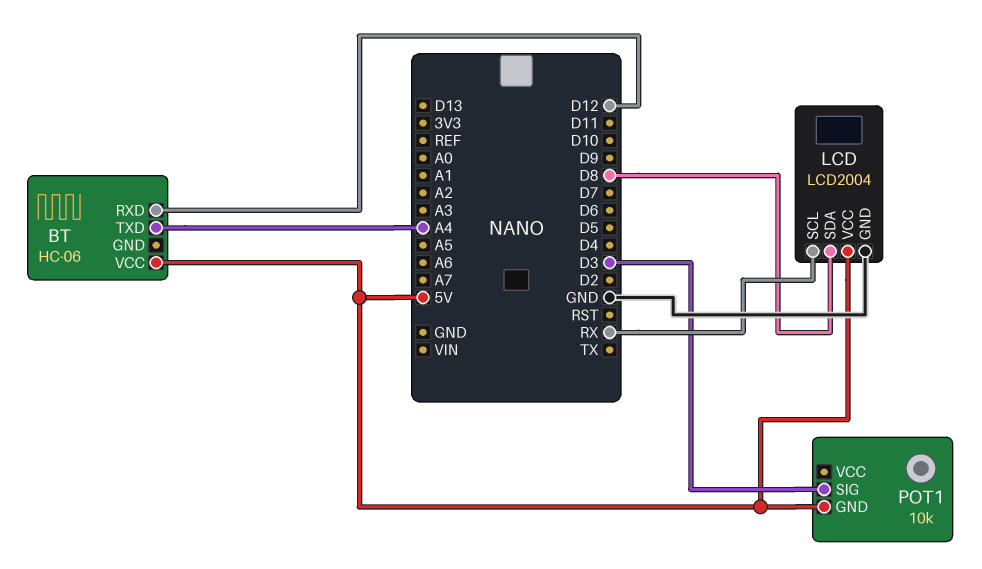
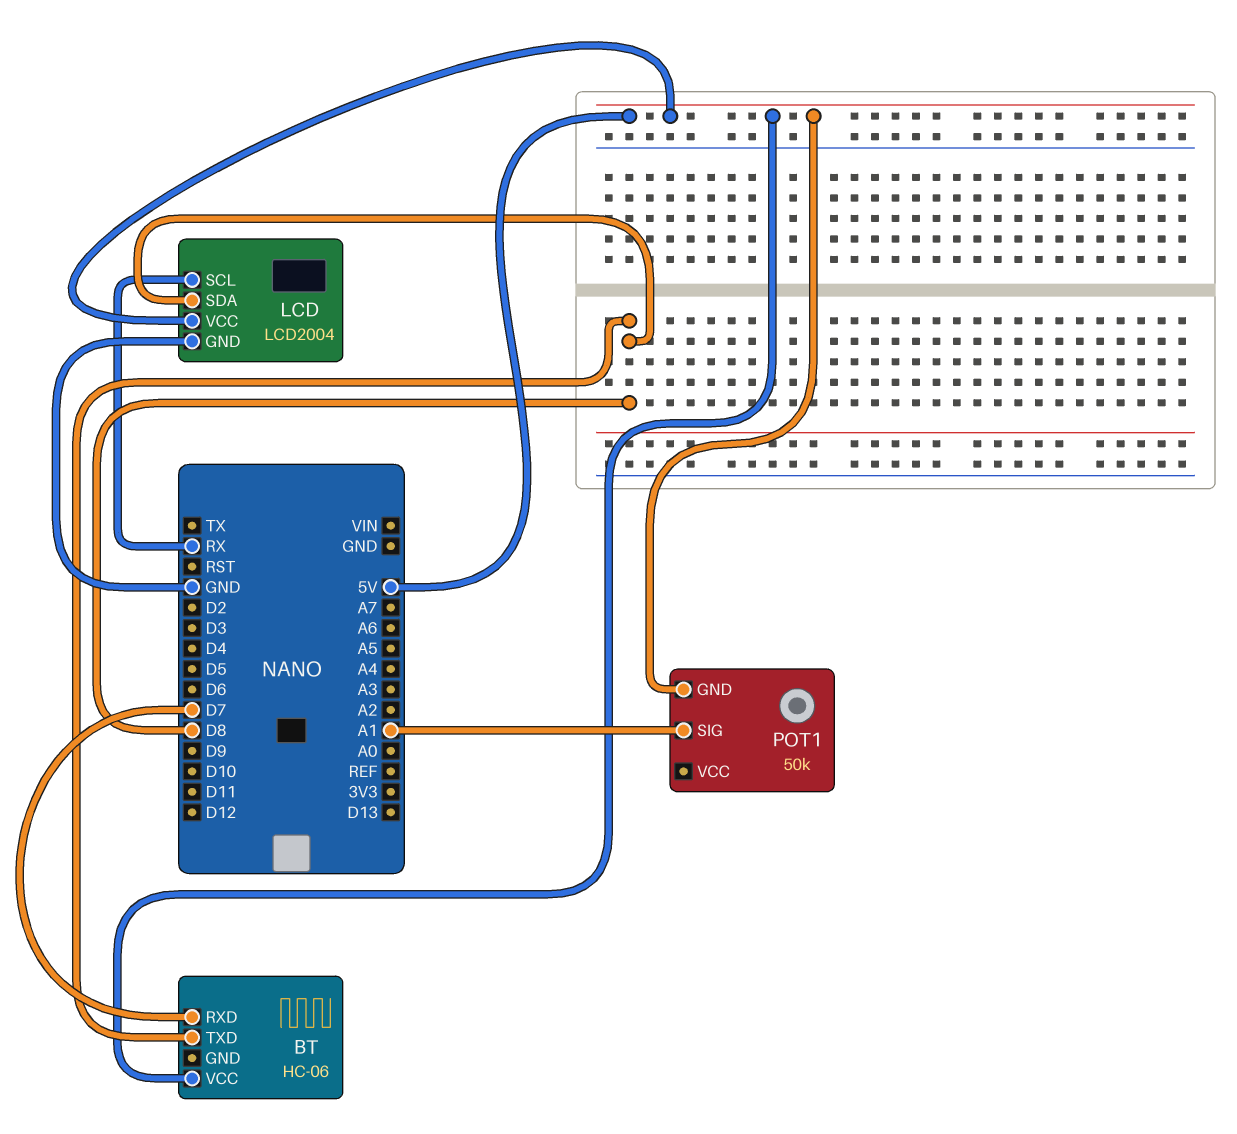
BT pin RXD: D12 -> D7
BT pin TXD: A4 -> D8
POT1: 10k -> 50k
POT1 pin SIG: D3 -> A1

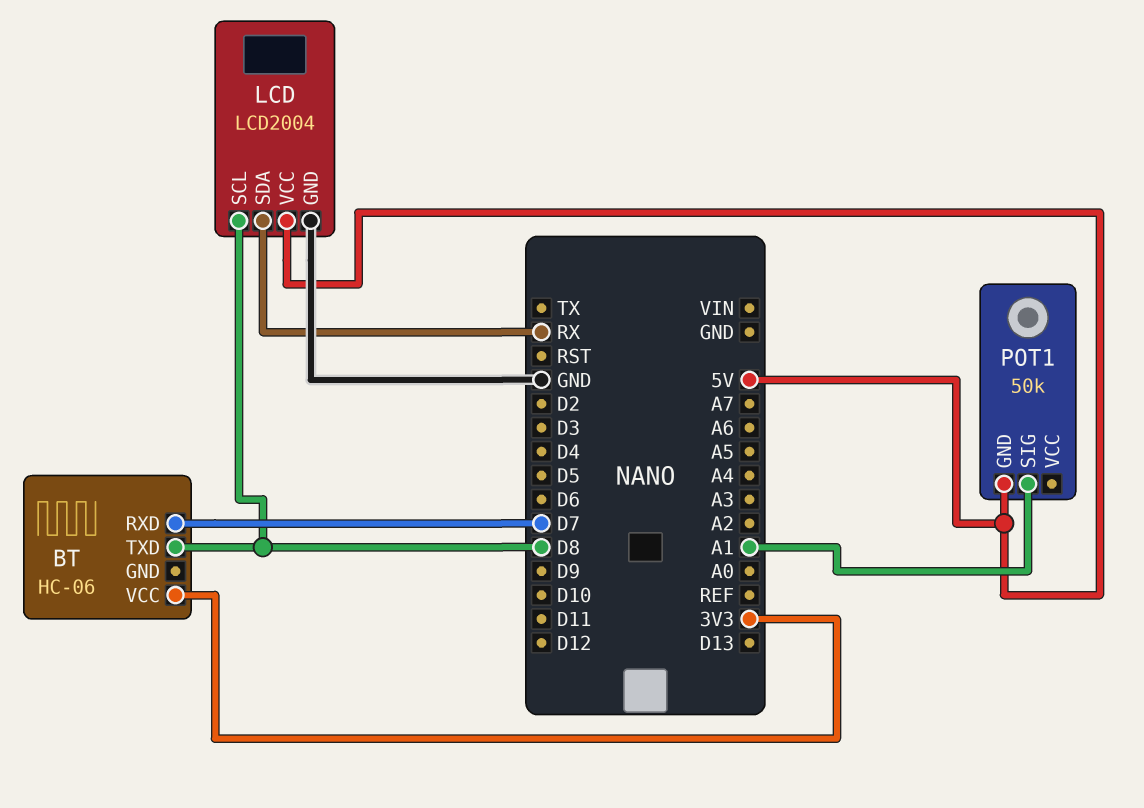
BT pin VCC: 5V -> 3V3
LCD pin SCL: RX -> D8
LCD pin SDA: D8 -> RX

